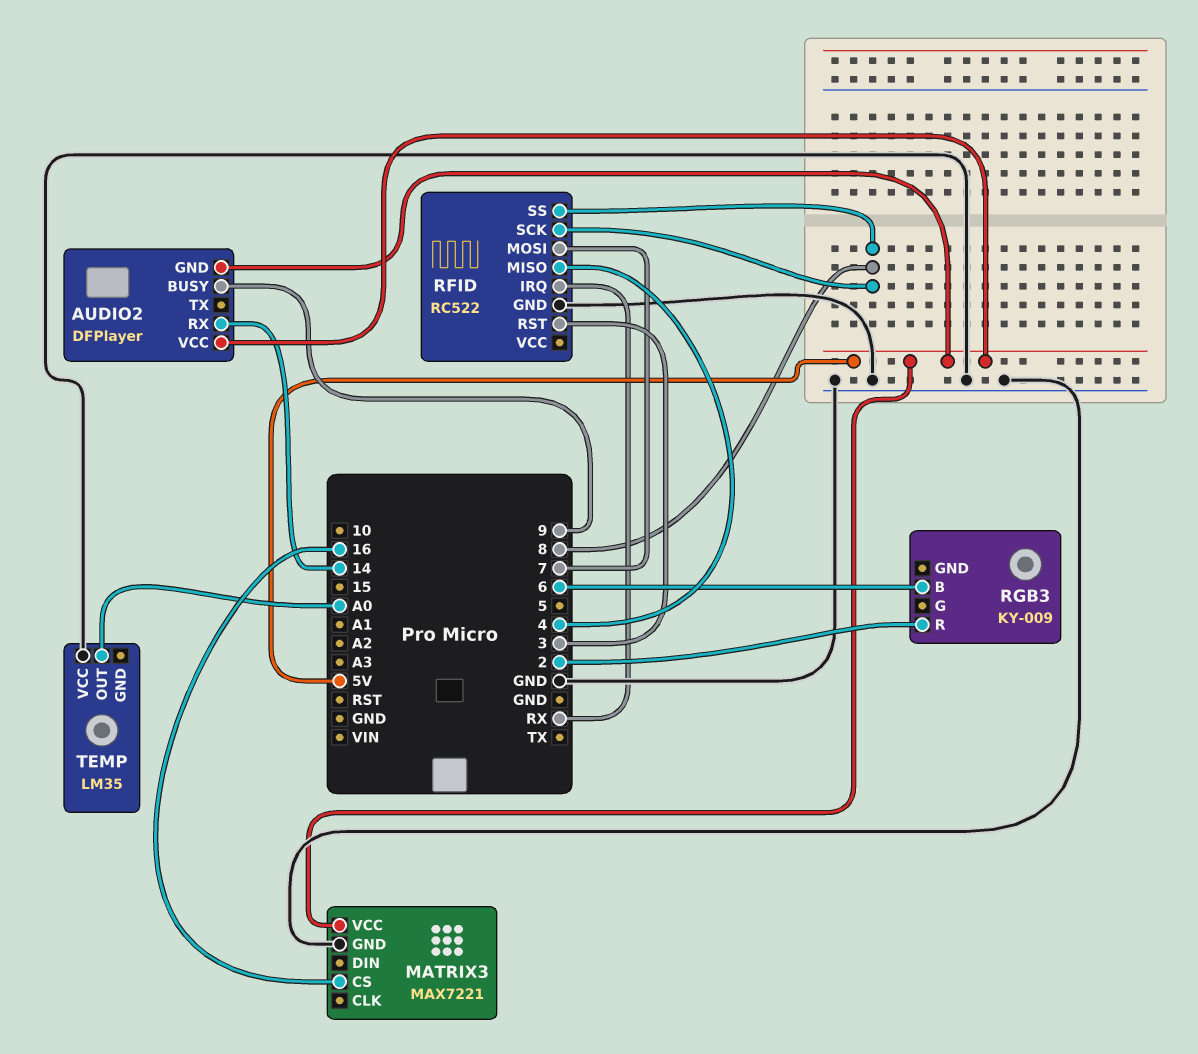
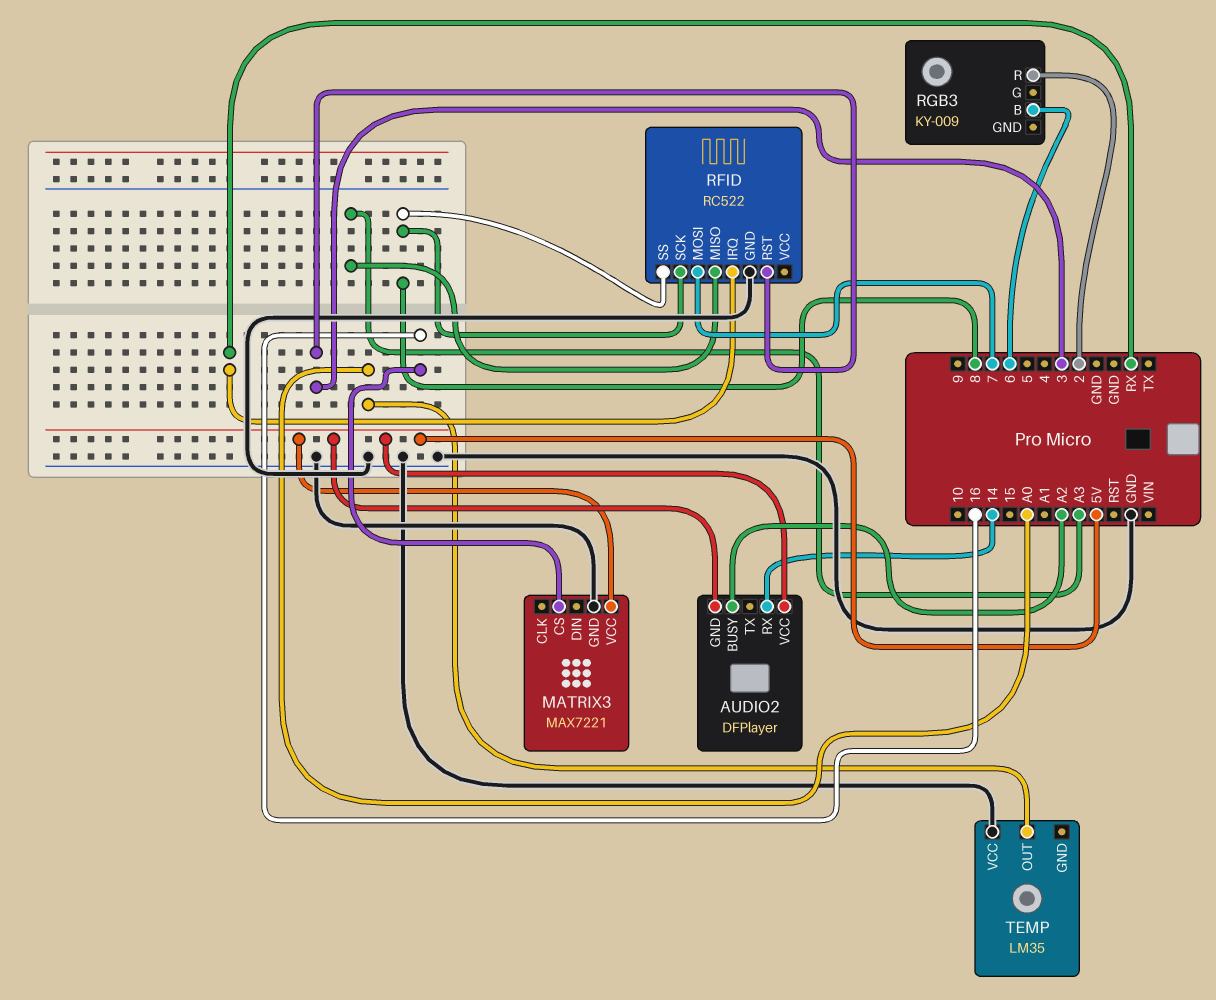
AUDIO2 pin BUSY: 9 -> A2
RFID pin MISO: 4 -> A3

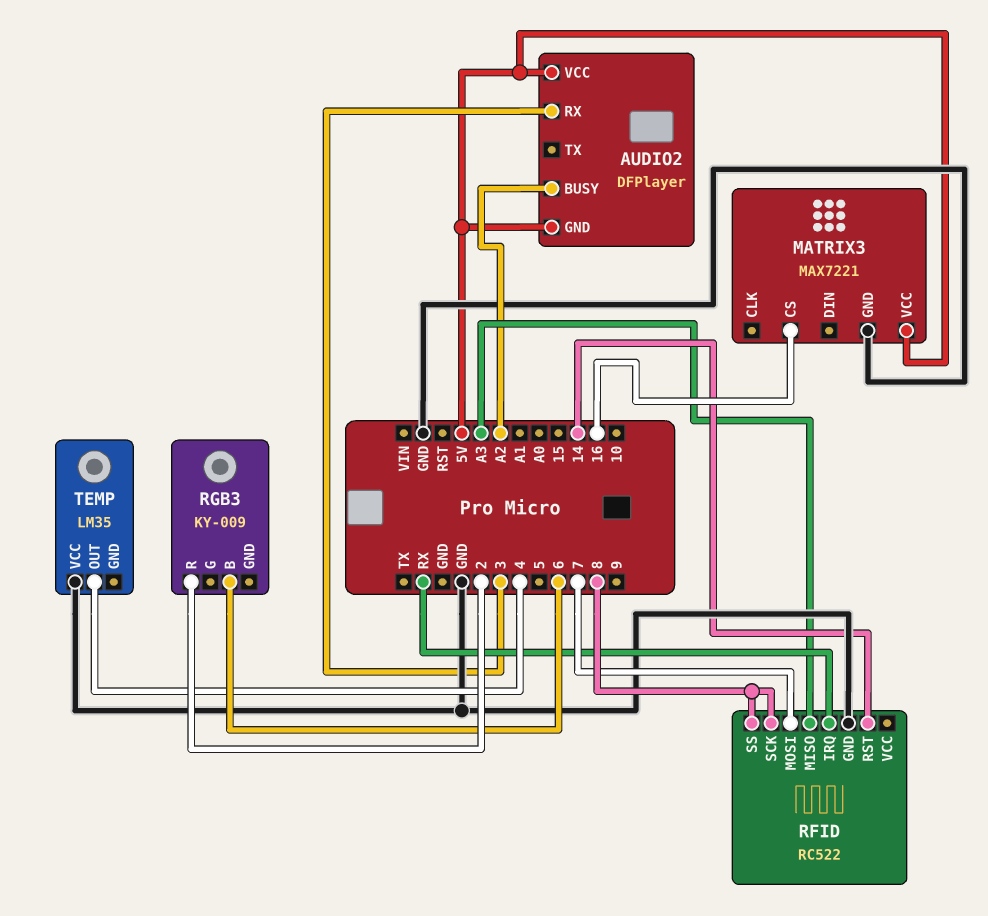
AUDIO2 pin RX: 14 -> 3
RFID pin RST: 3 -> 14
TEMP pin OUT: A0 -> 4

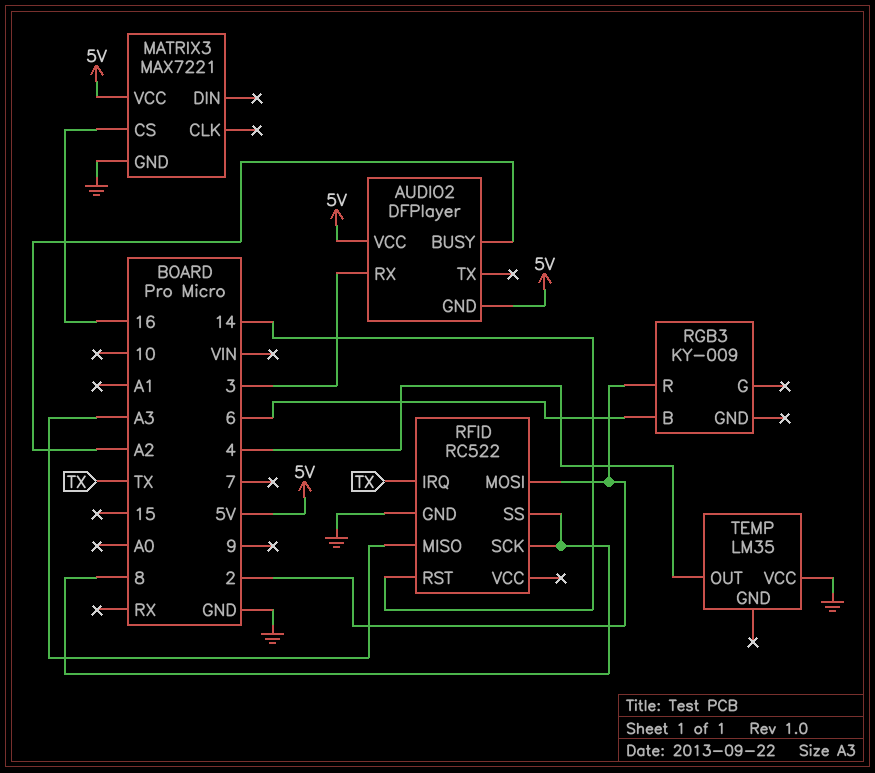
RFID pin IRQ: RX -> TX
RFID pin MOSI: 7 -> 2

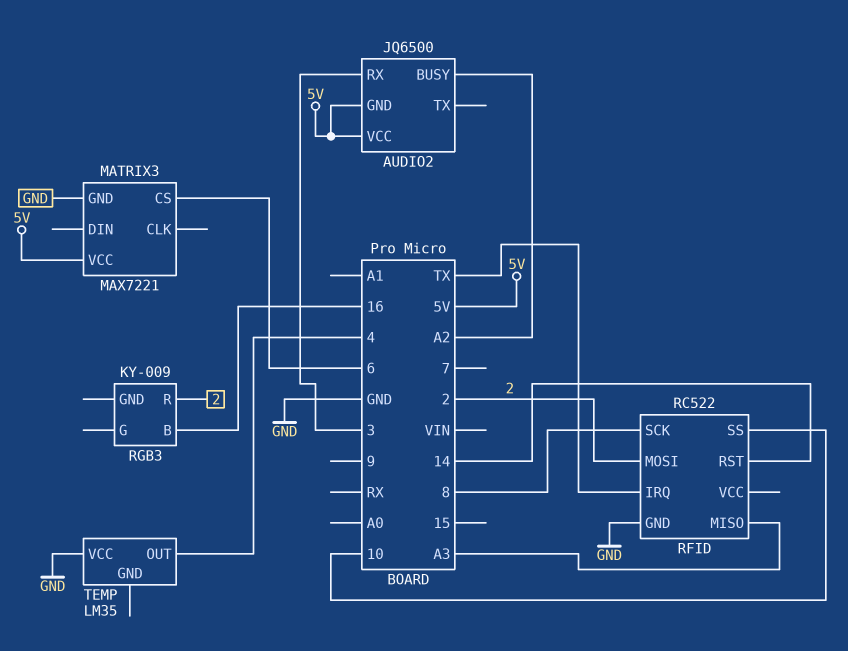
AUDIO2: DFPlayer -> JQ6500
MATRIX3 pin CS: 16 -> 6
RFID pin SS: 8 -> 10
RGB3 pin B: 6 -> 16

